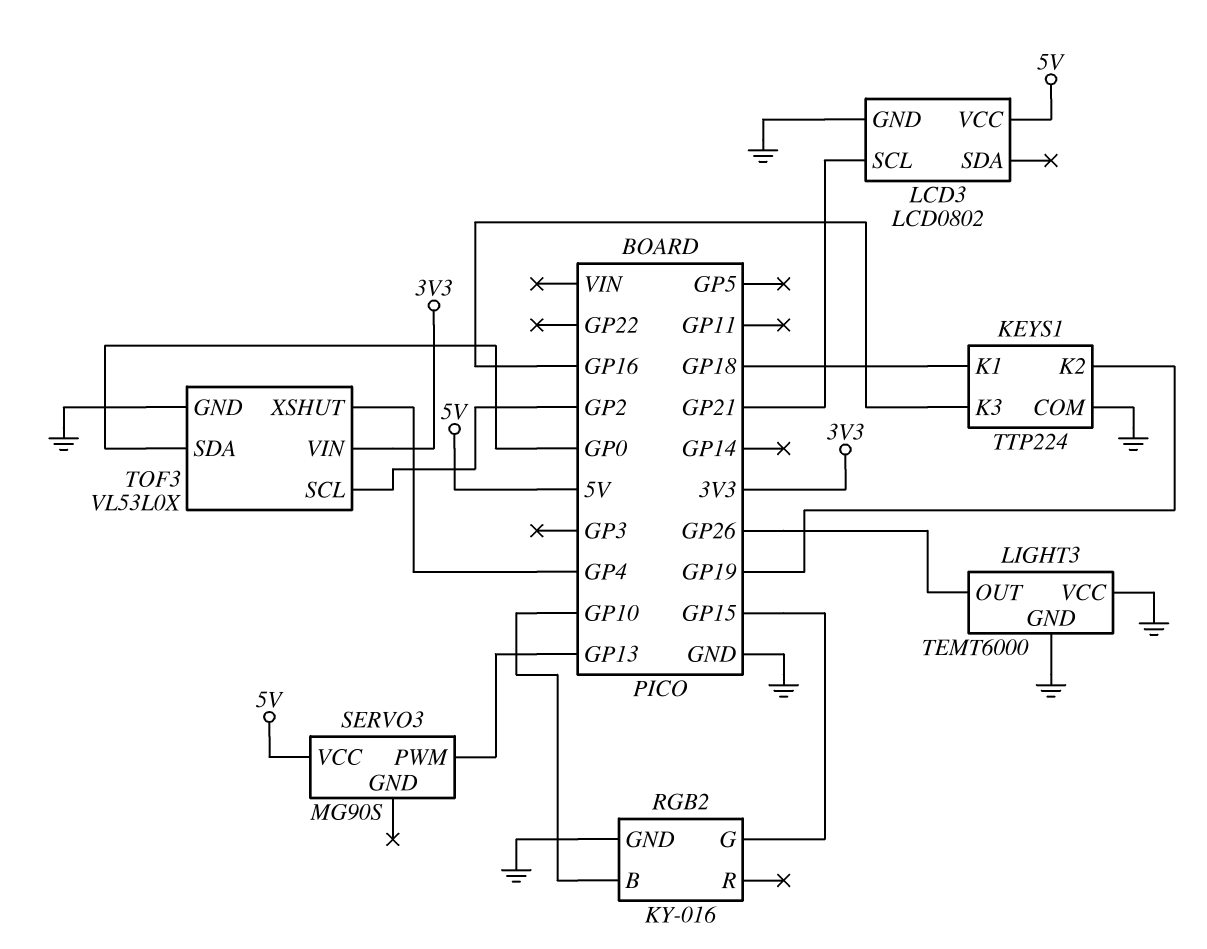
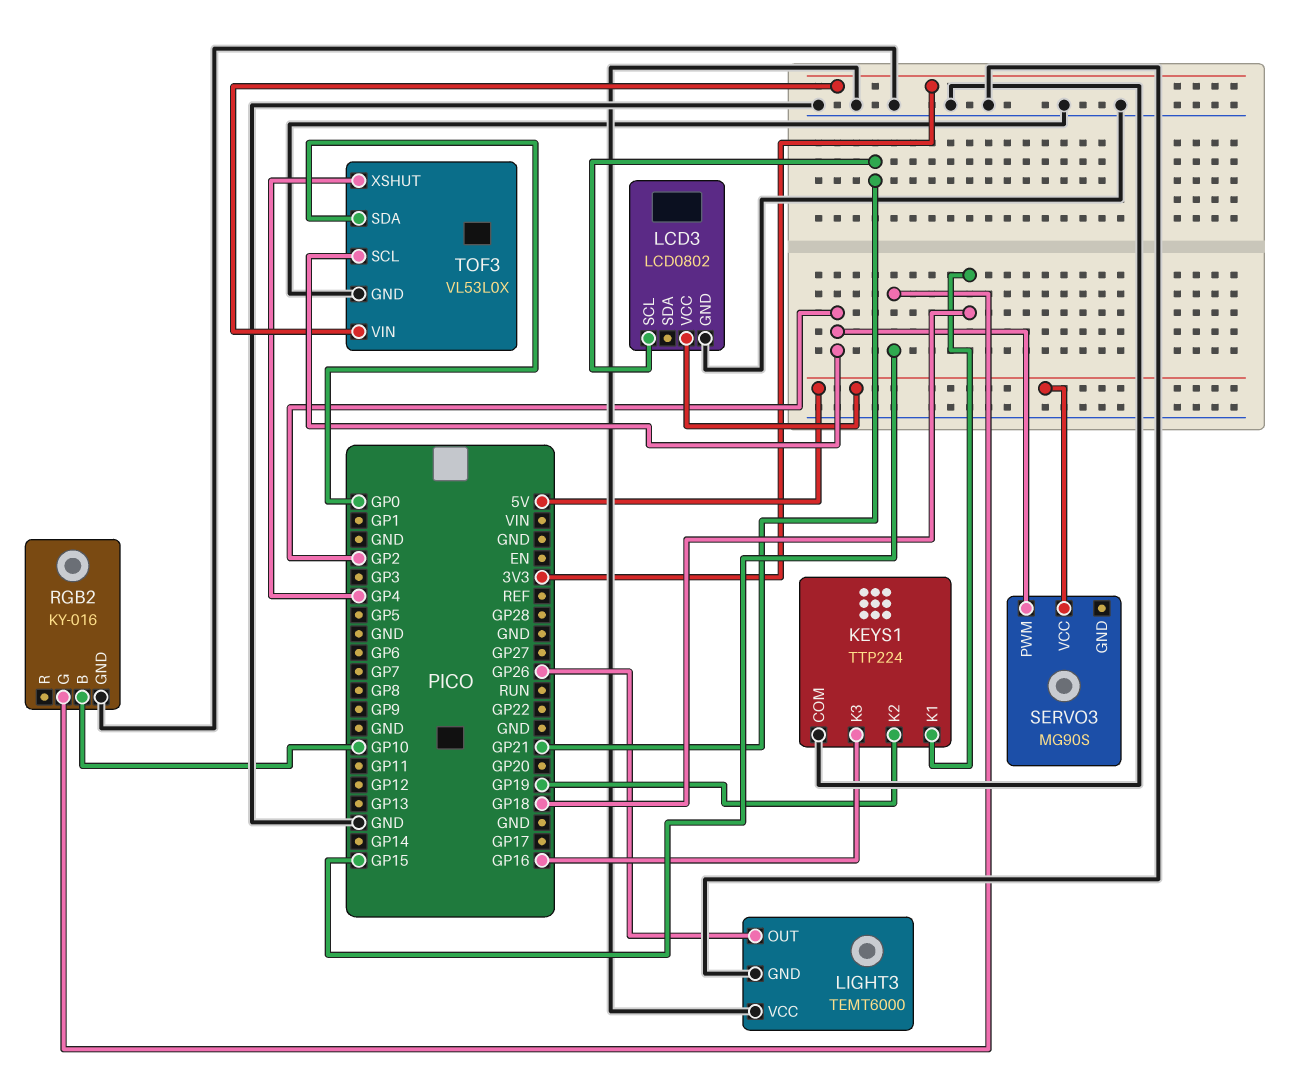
SERVO3 pin PWM: GP13 -> GP2

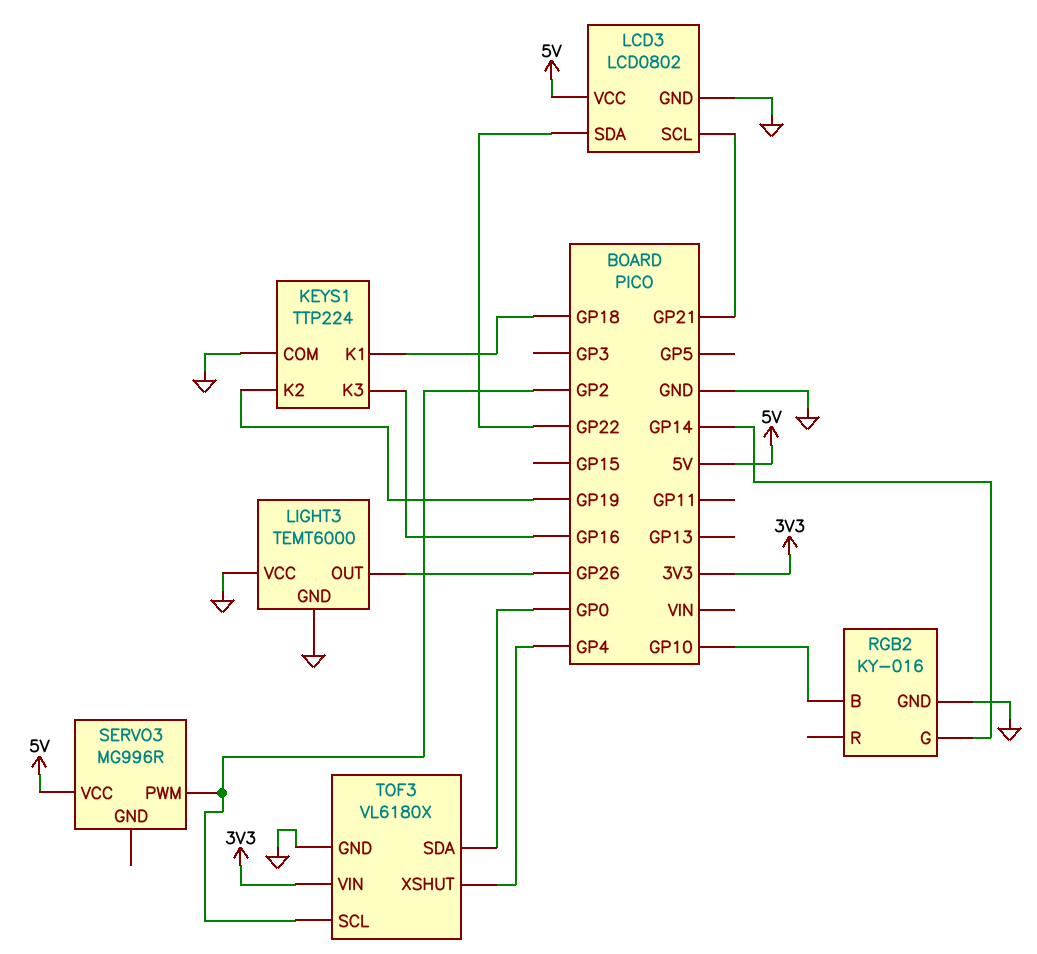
LCD3 pin SDA: none -> GP22
RGB2 pin G: GP15 -> GP14
SERVO3: MG90S -> MG996R
TOF3: VL53L0X -> VL6180X

